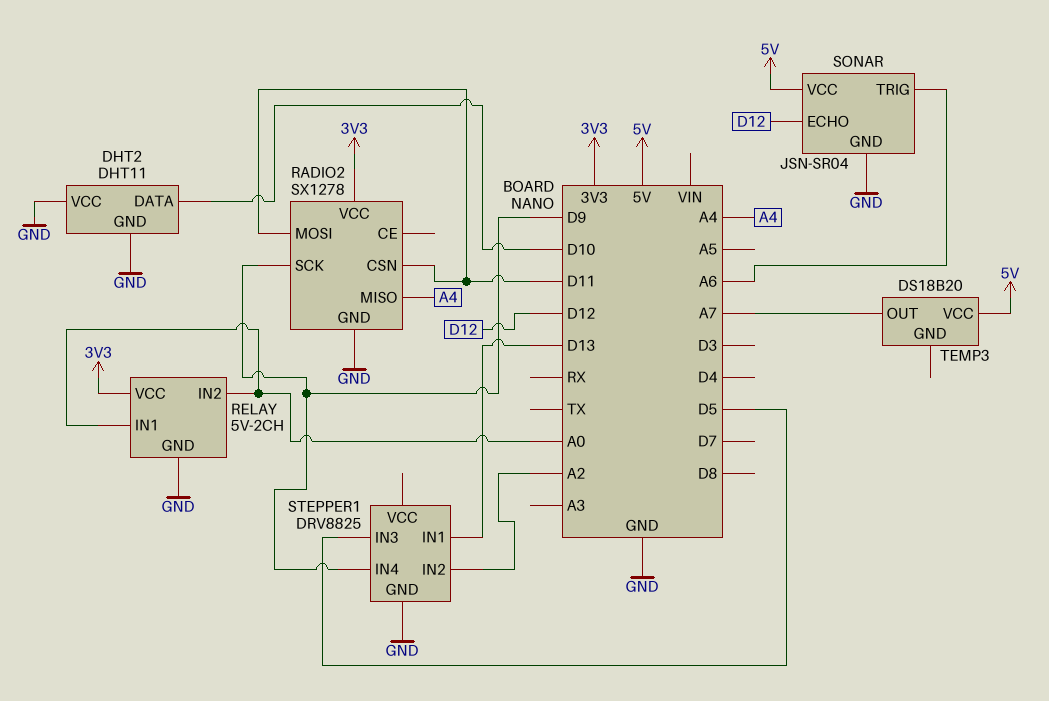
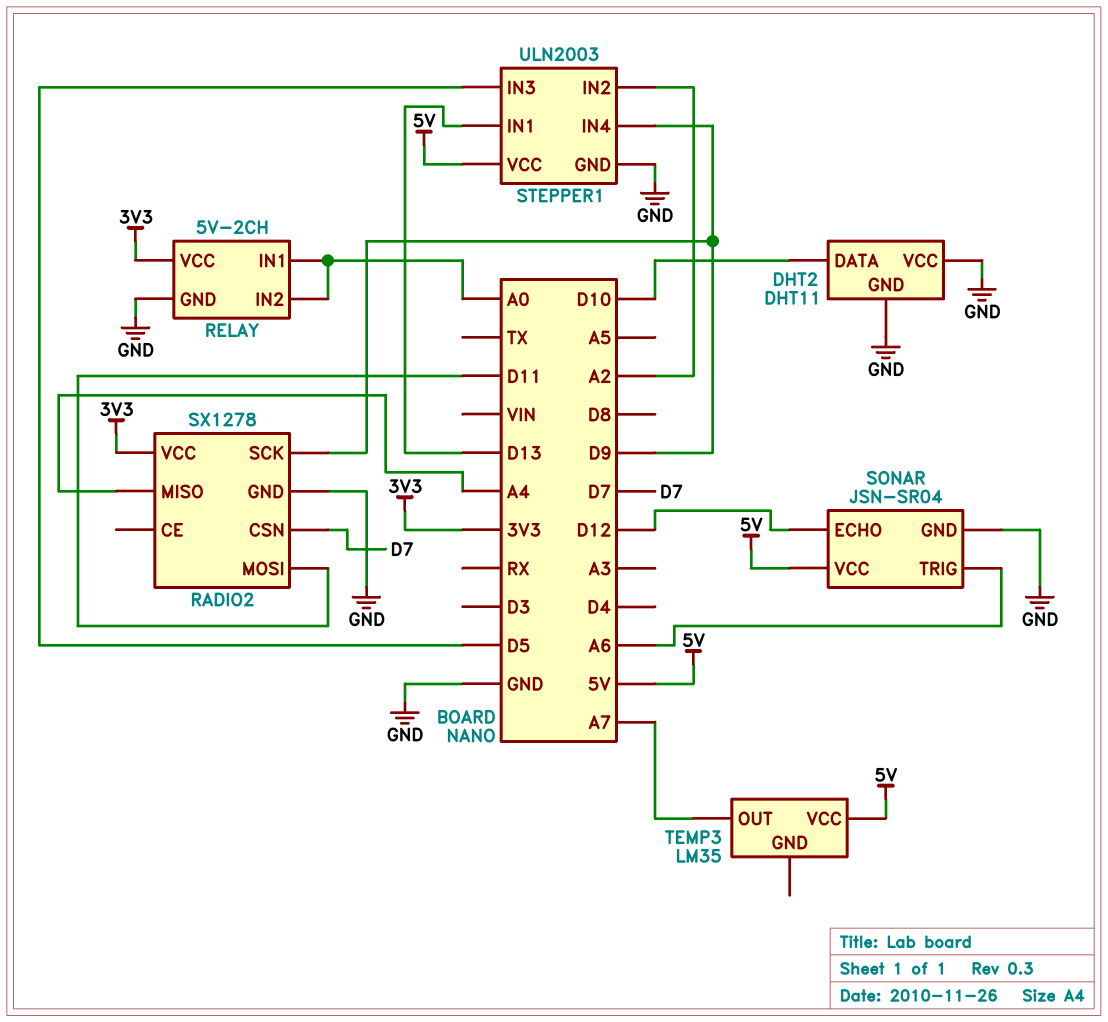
RADIO2 pin CSN: D11 -> D7
STEPPER1: DRV8825 -> ULN2003
STEPPER1 pin VCC: none -> 5V
TEMP3: DS18B20 -> LM35

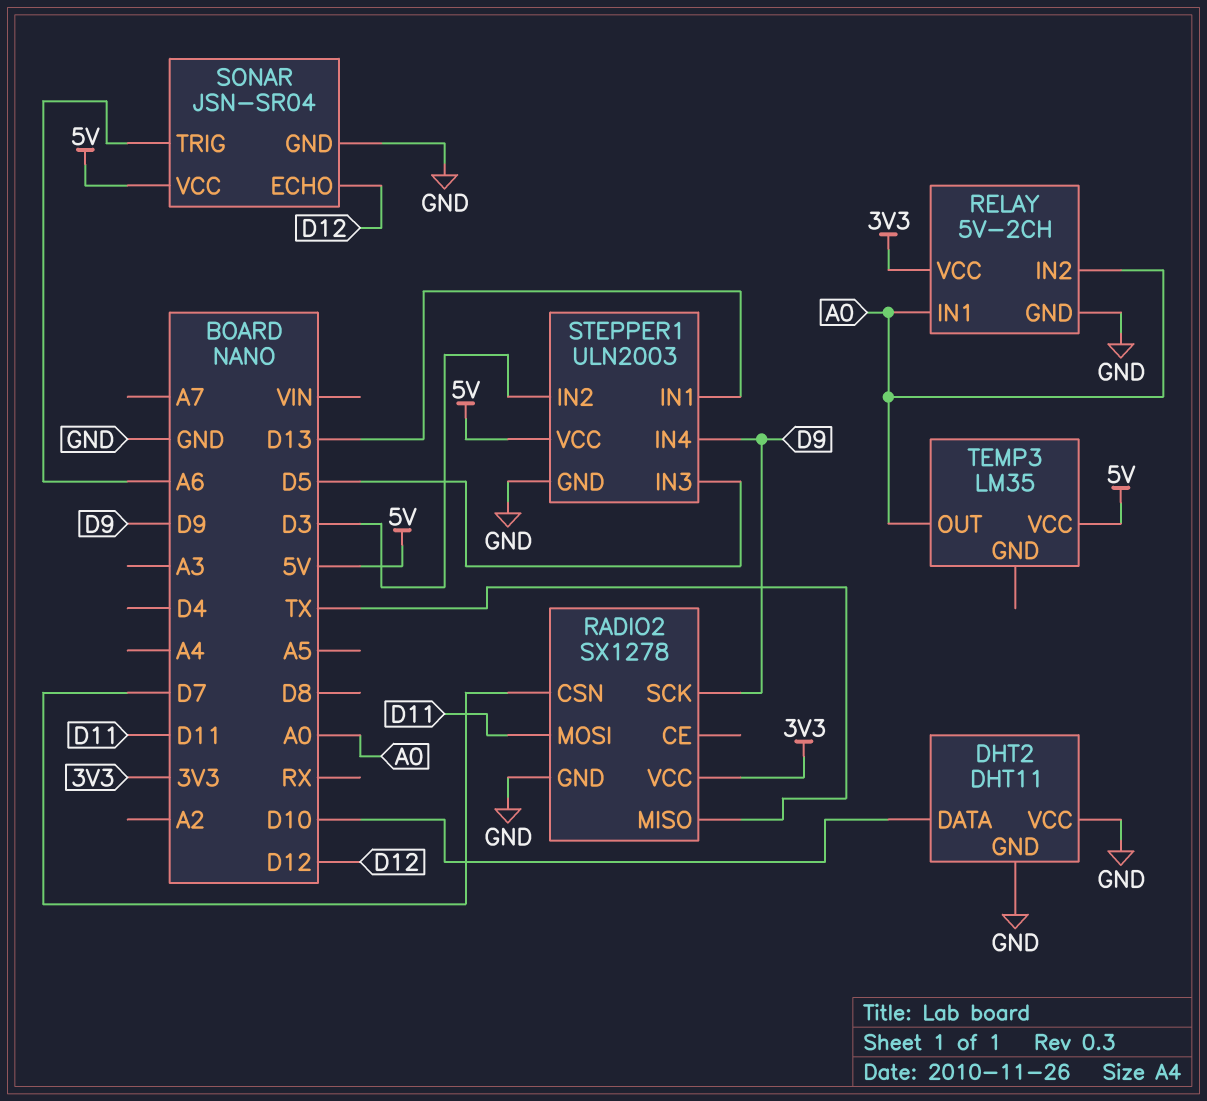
RADIO2 pin MISO: A4 -> TX
STEPPER1 pin IN2: A2 -> D3
TEMP3 pin OUT: A7 -> A0

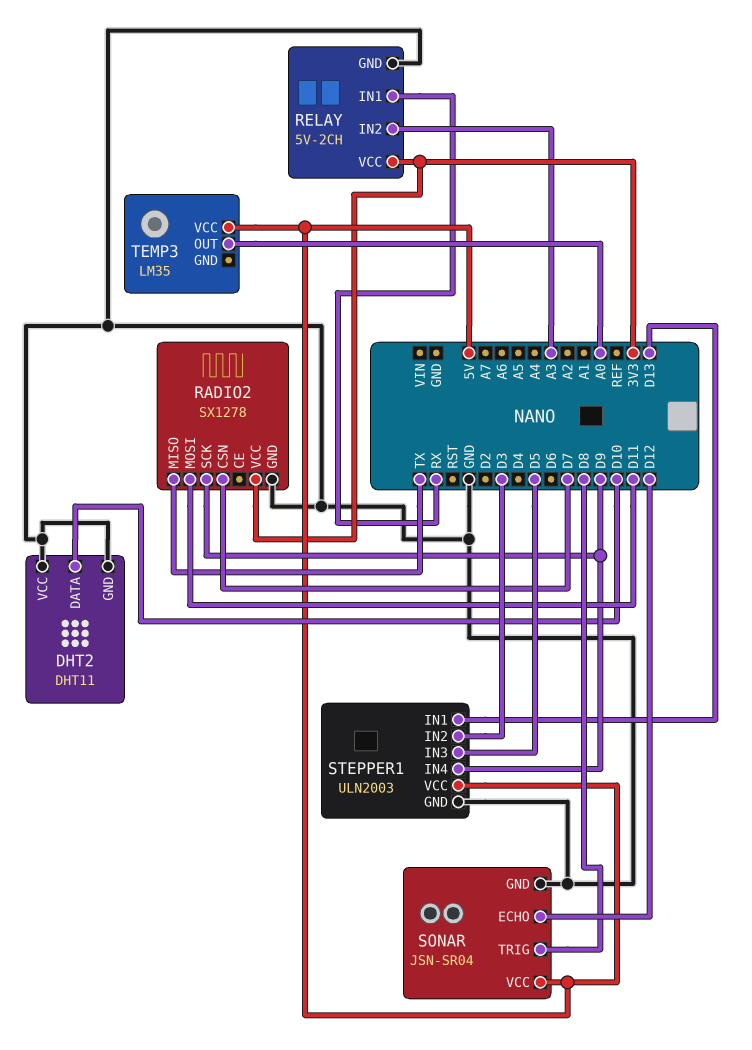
RELAY pin IN1: A0 -> RX
RELAY pin IN2: A0 -> A3
SONAR pin TRIG: A6 -> D8

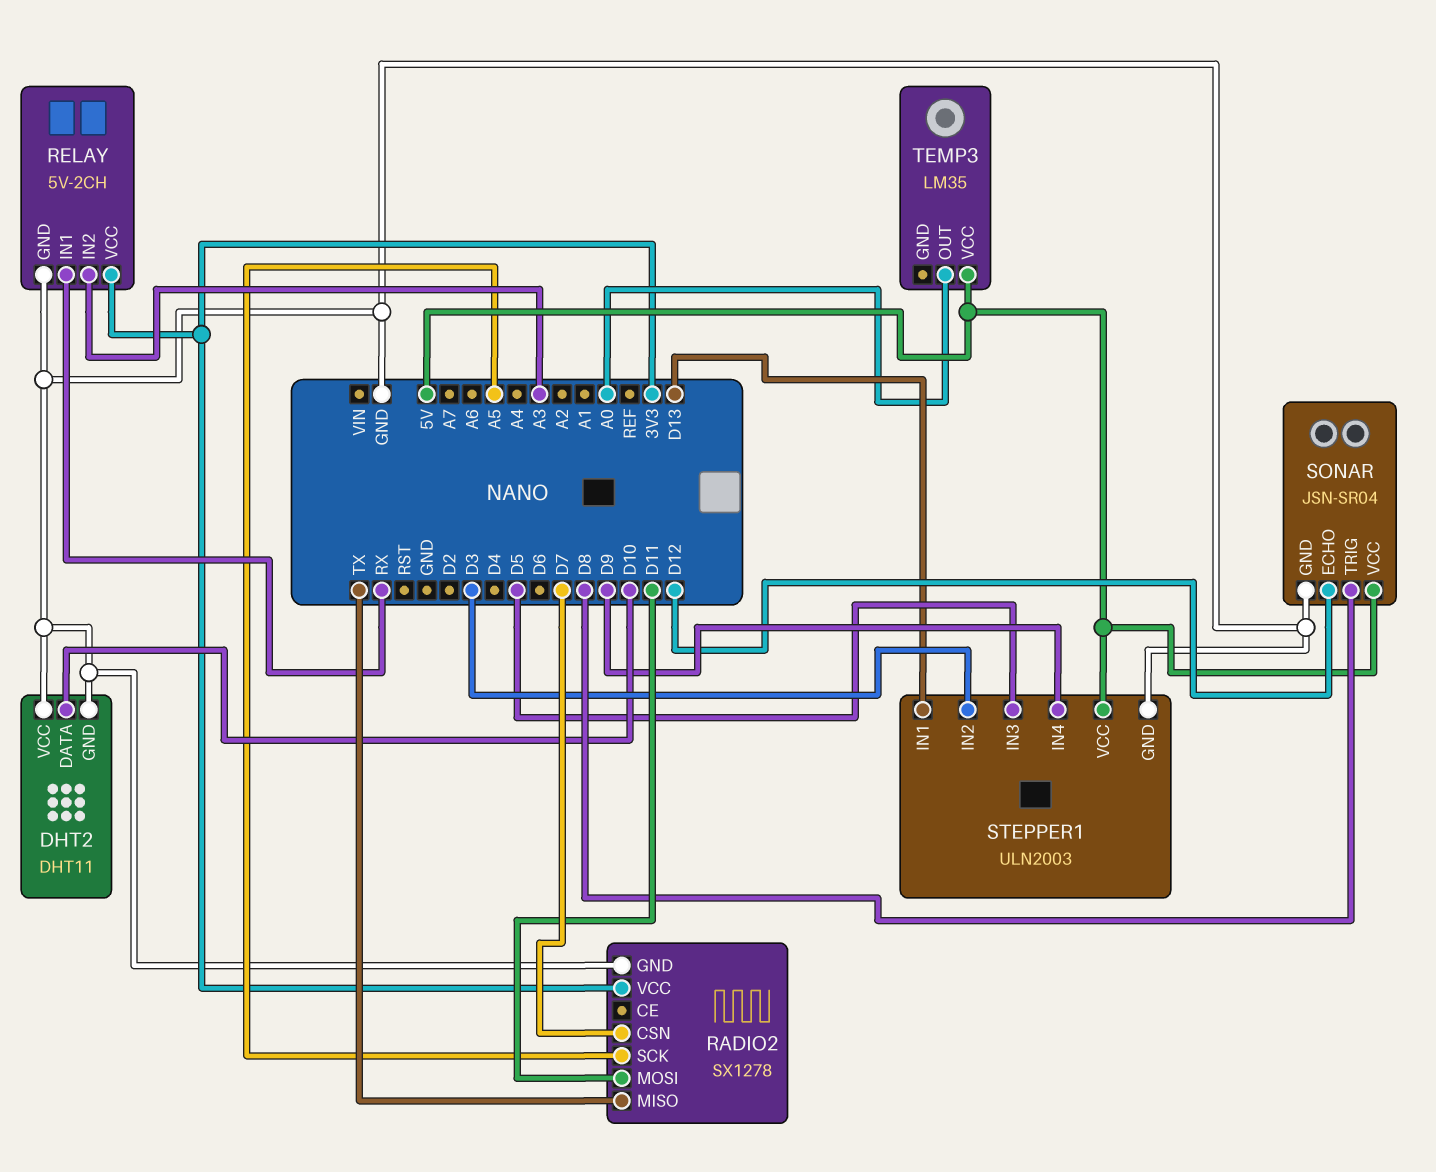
RADIO2 pin SCK: D9 -> A5

